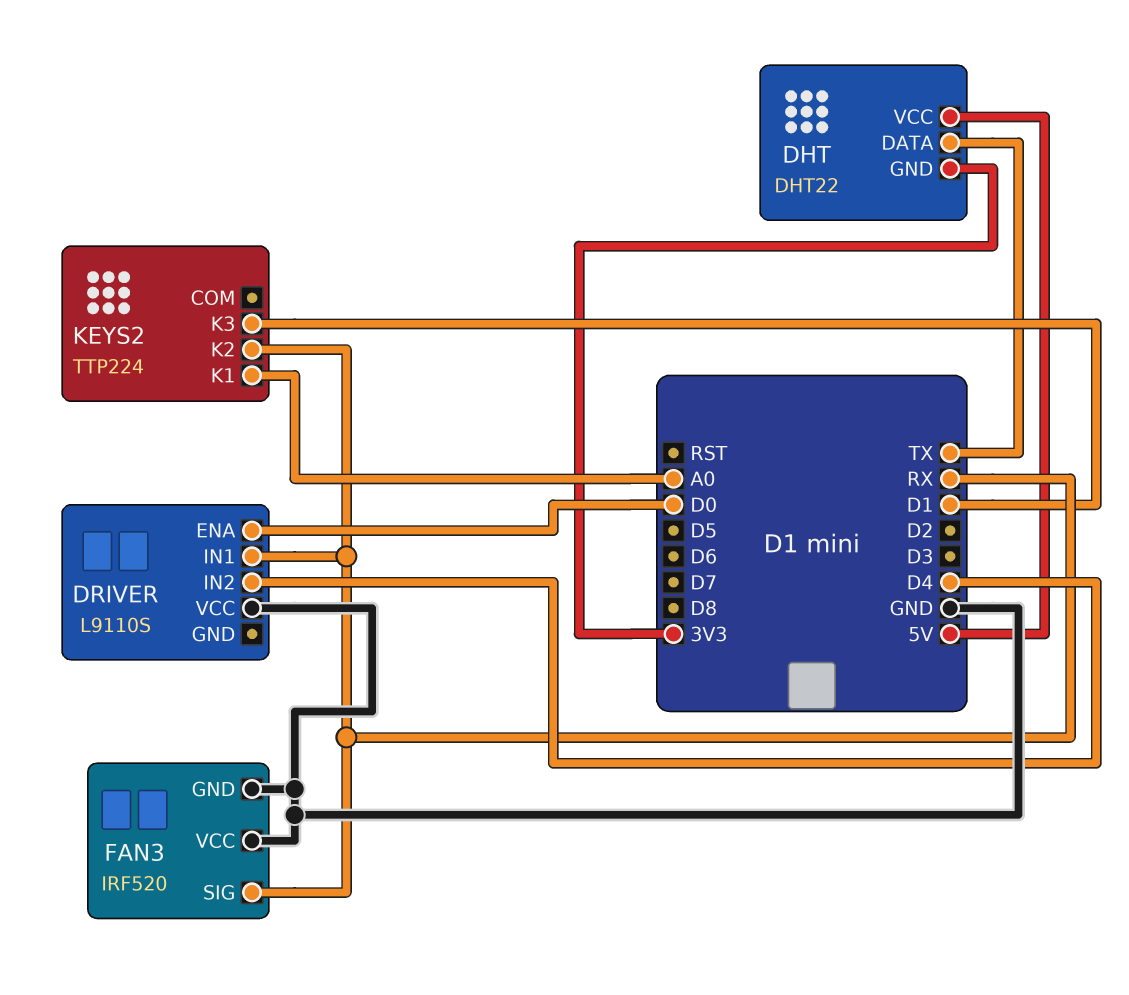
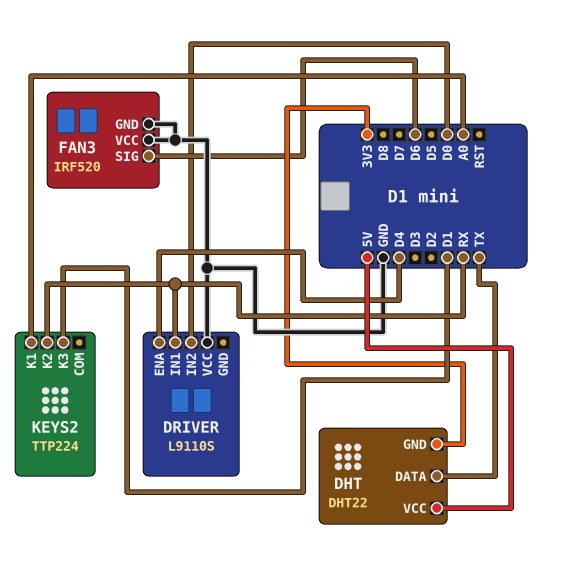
DRIVER pin ENA: D0 -> D4
DRIVER pin IN2: D4 -> D0
FAN3 pin SIG: RX -> D6

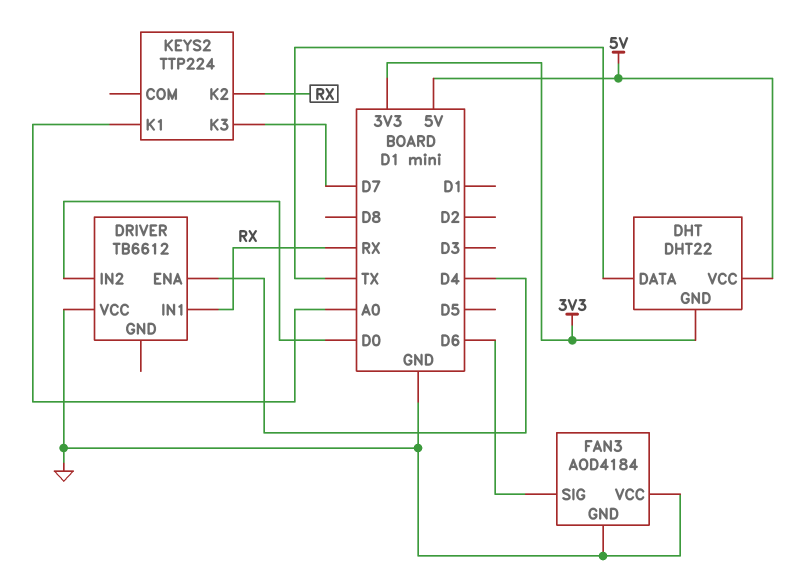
DRIVER: L9110S -> TB6612
FAN3: IRF520 -> AOD4184
KEYS2 pin K3: D1 -> D7

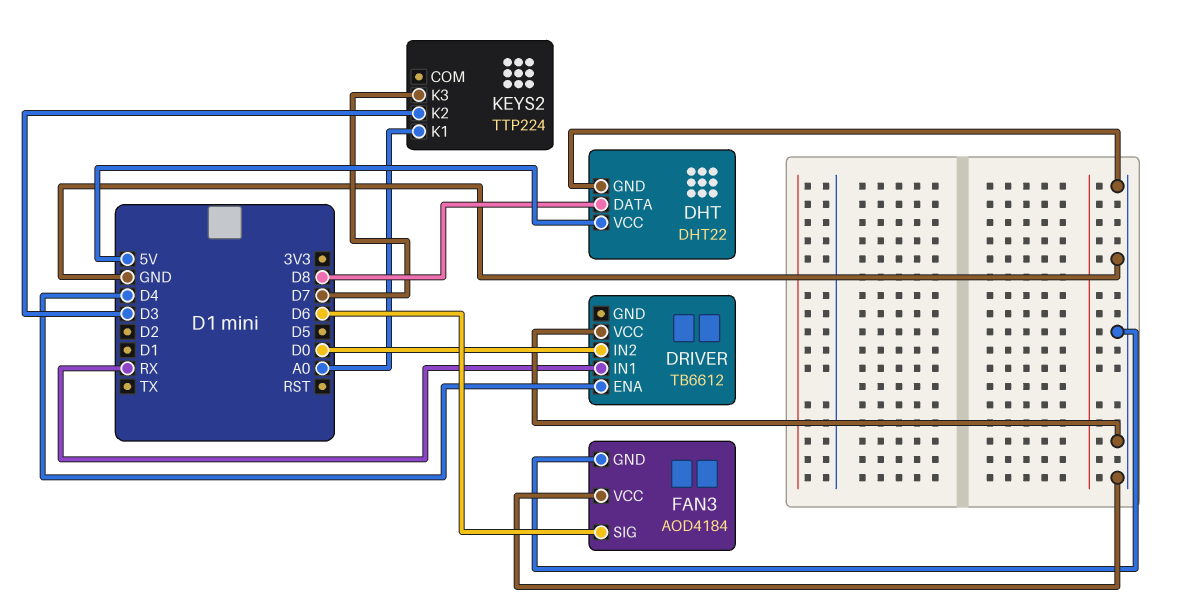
DHT pin DATA: TX -> D8
DHT pin GND: 3V3 -> GND
KEYS2 pin K2: RX -> D3

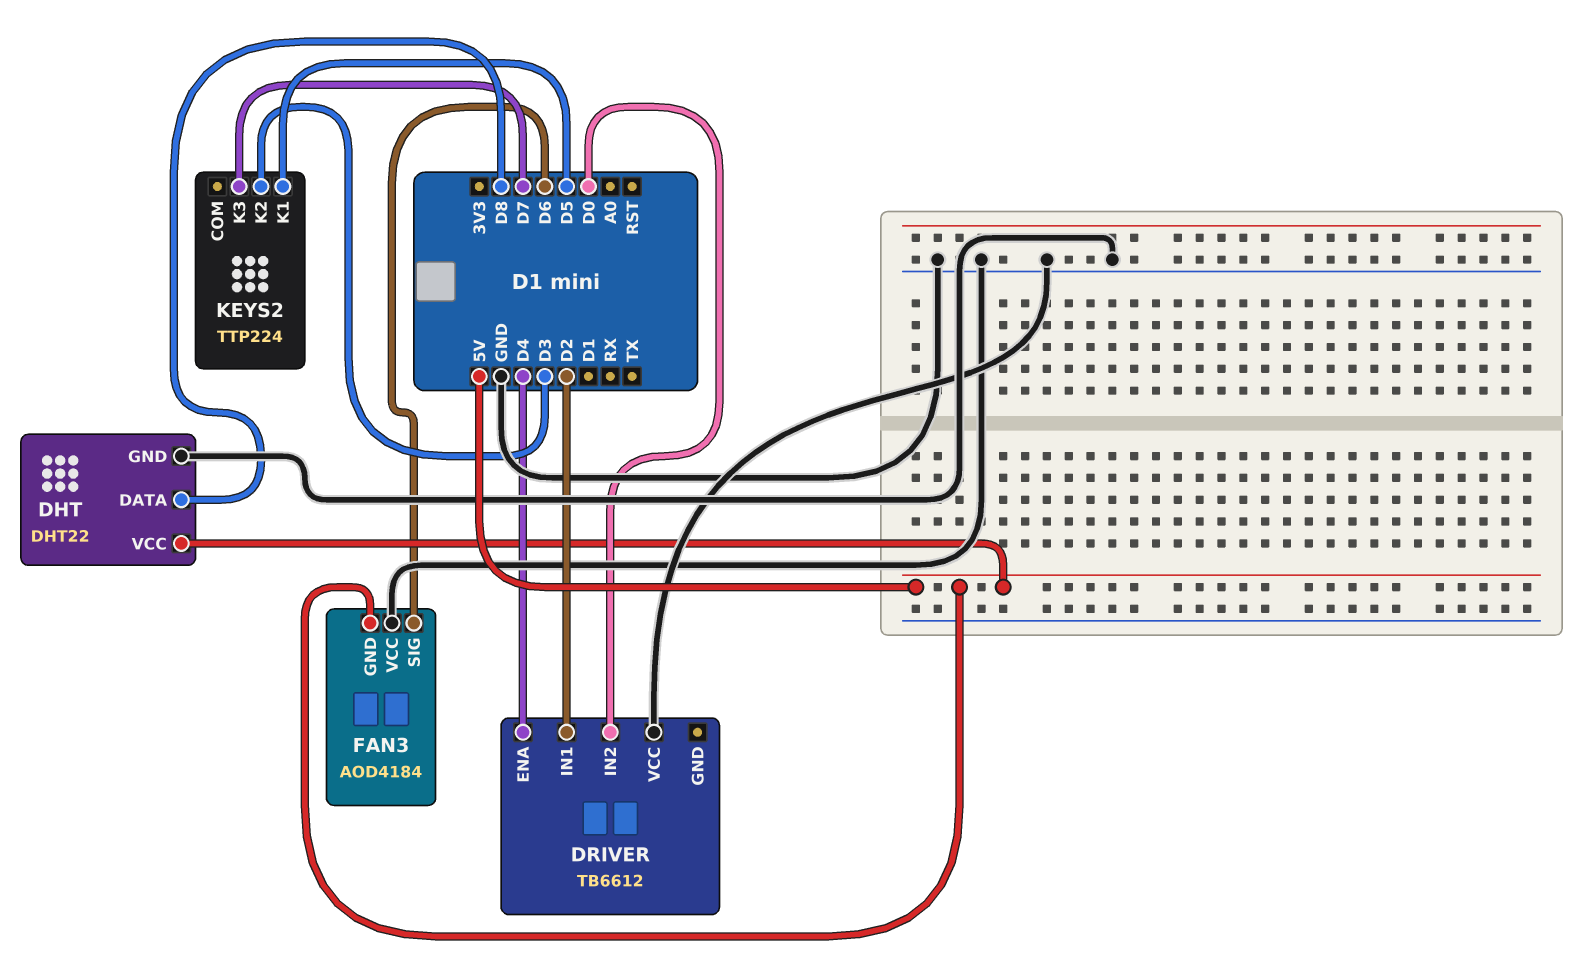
DRIVER pin IN1: RX -> D2
FAN3 pin GND: GND -> 5V
KEYS2 pin K1: A0 -> D5

